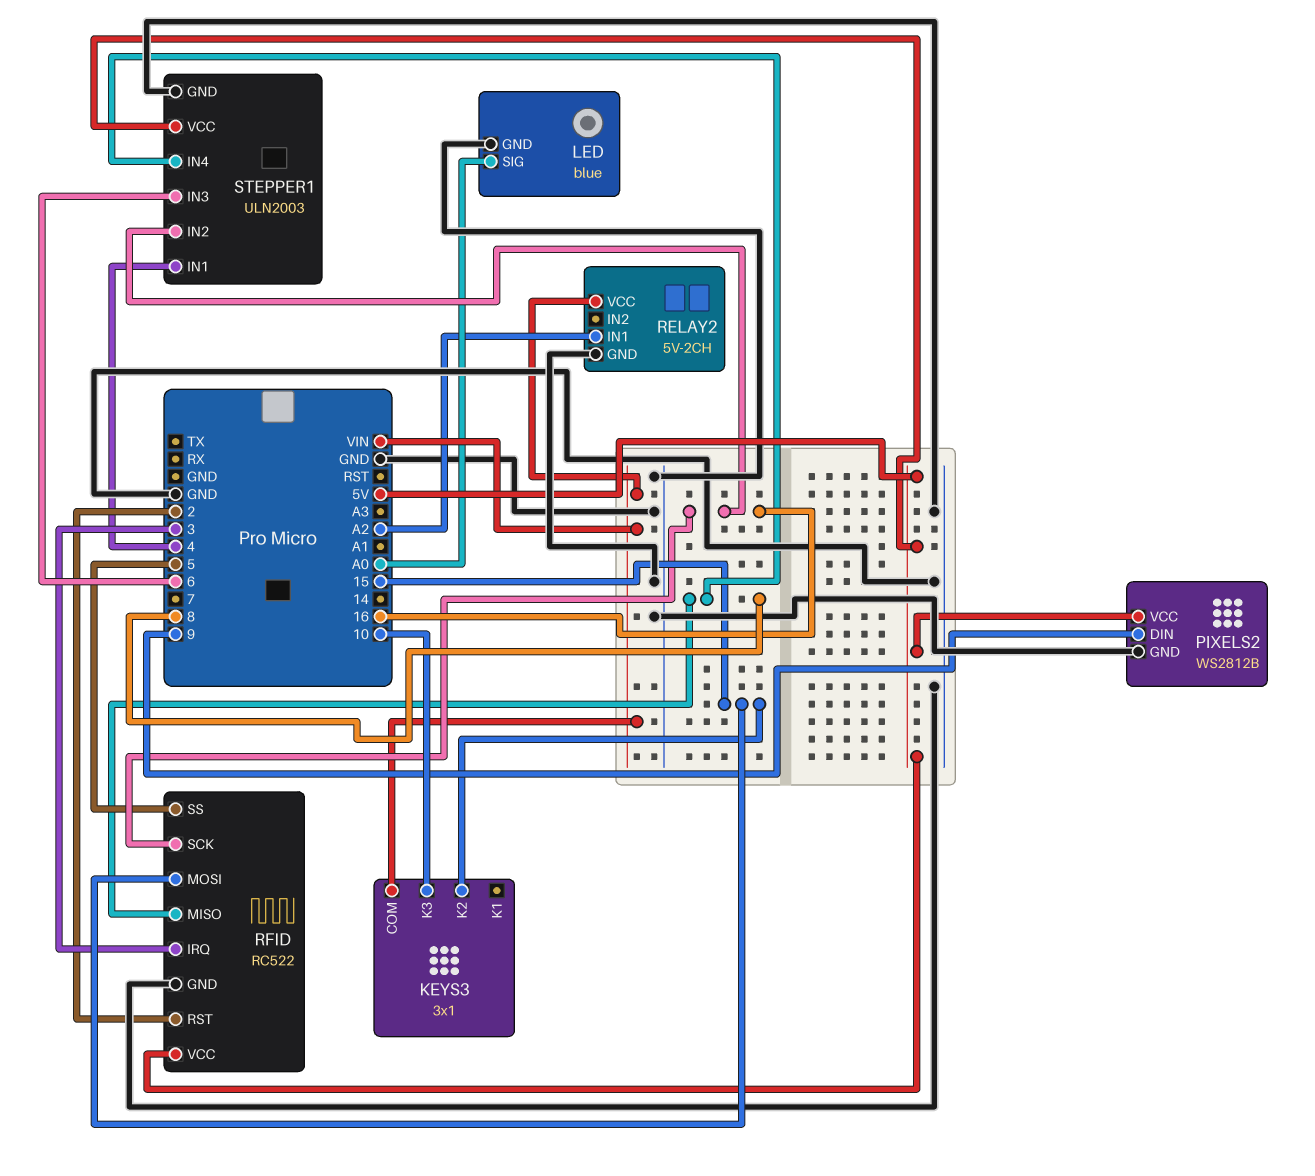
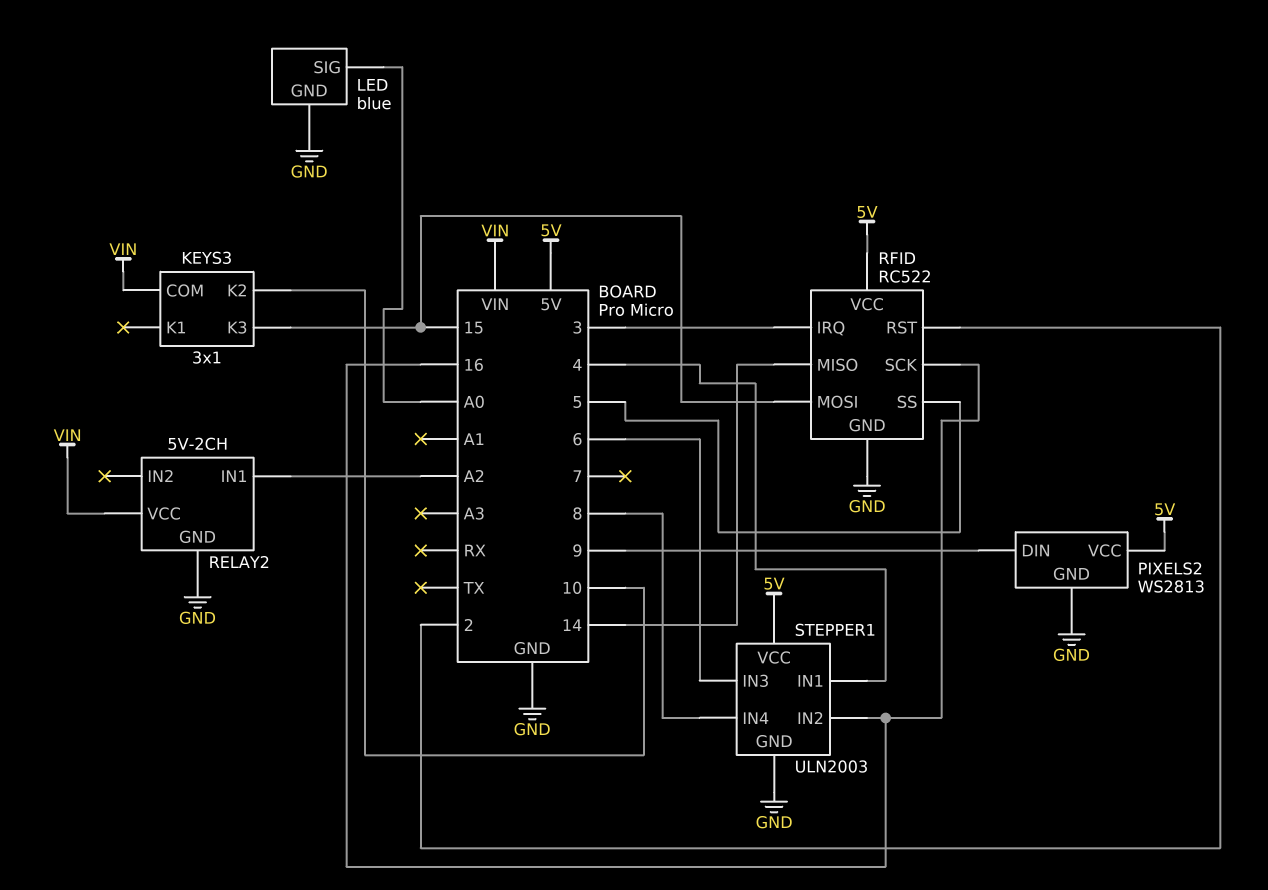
KEYS3 pin K2: 15 -> 10
KEYS3 pin K3: 10 -> 15
PIXELS2: WS2812B -> WS2813
RFID pin MISO: 8 -> 14

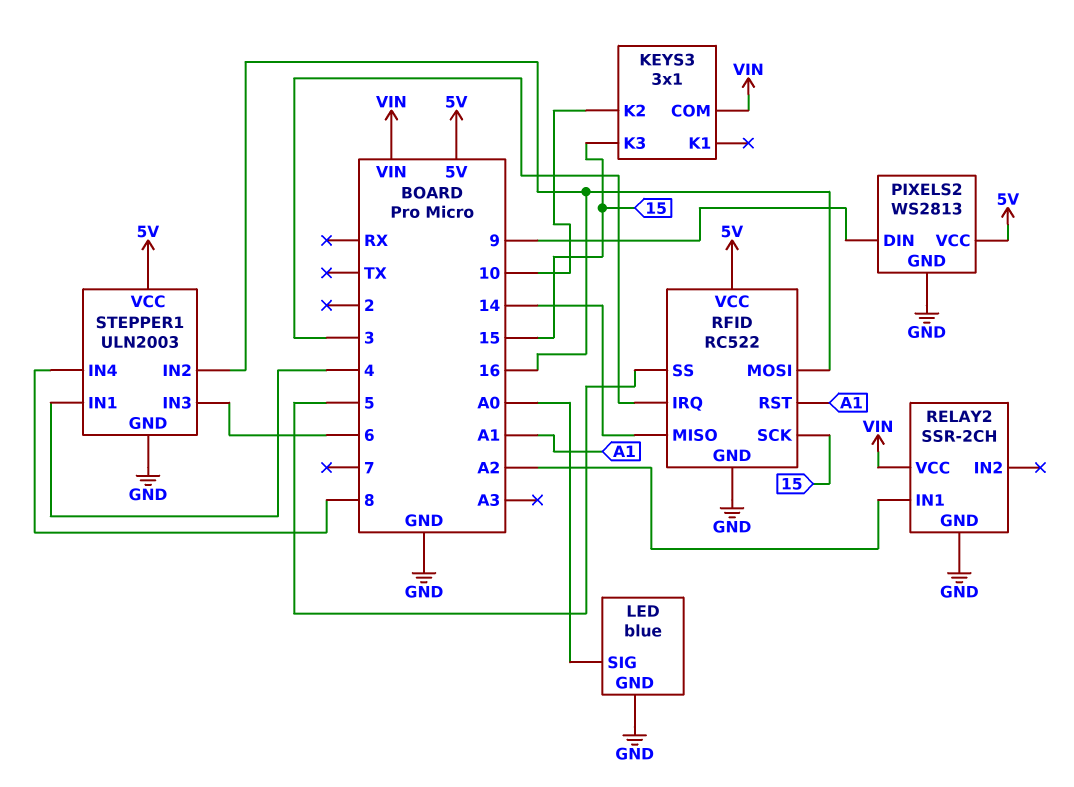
RELAY2: 5V-2CH -> SSR-2CH
RFID pin MOSI: 15 -> 16
RFID pin RST: 2 -> A1
RFID pin SCK: 16 -> 15

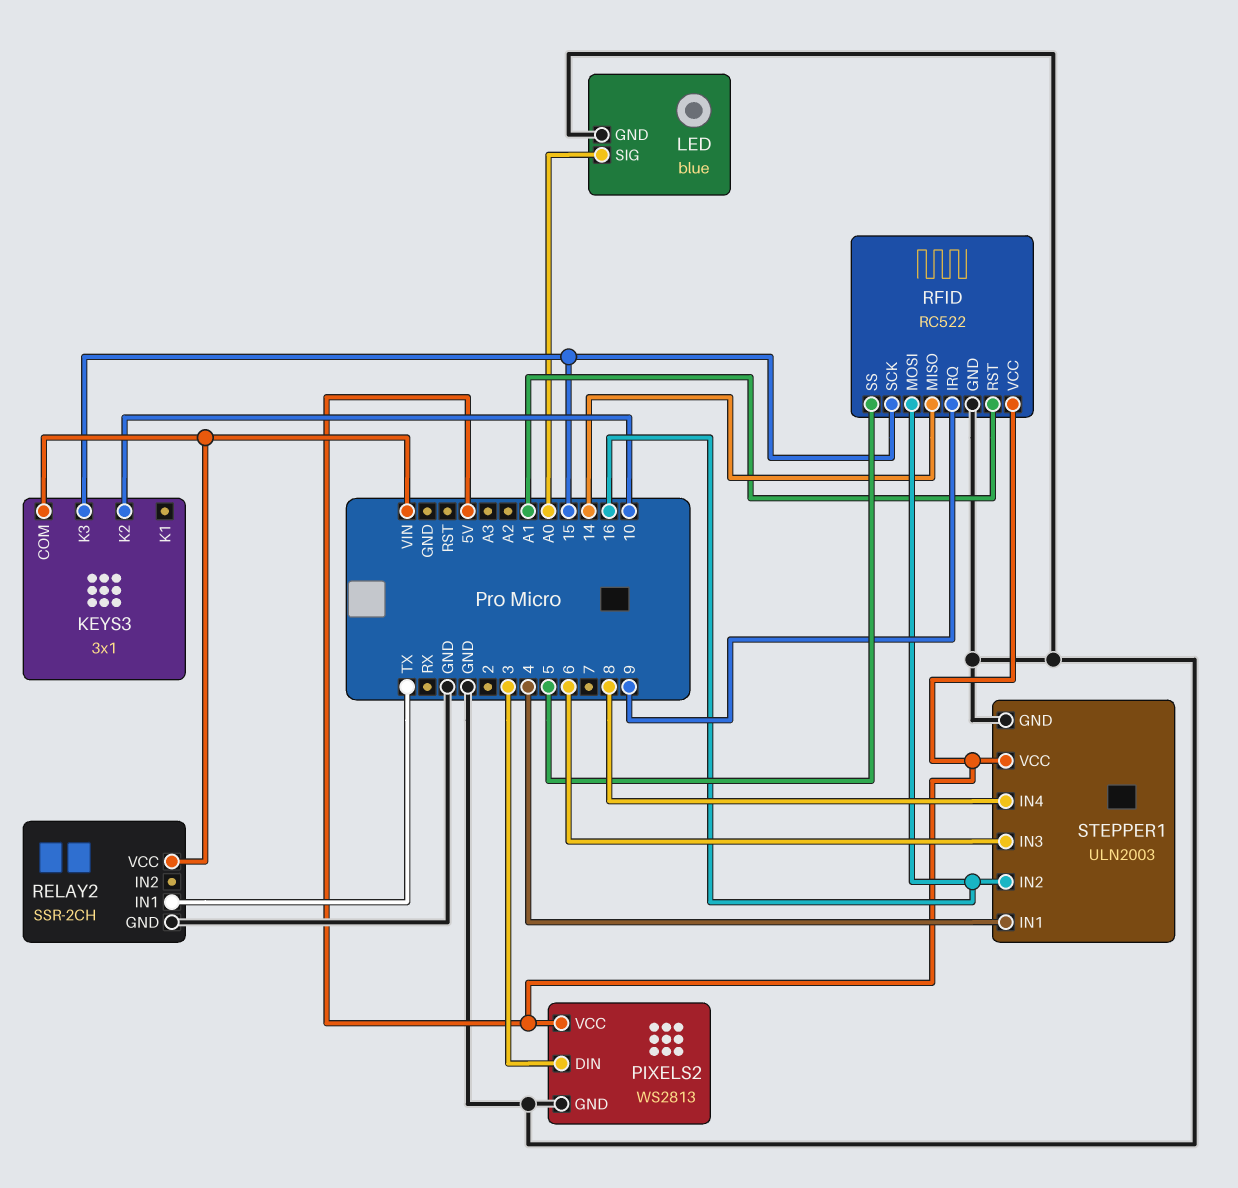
PIXELS2 pin DIN: 9 -> 3
RELAY2 pin IN1: A2 -> TX
RFID pin IRQ: 3 -> 9

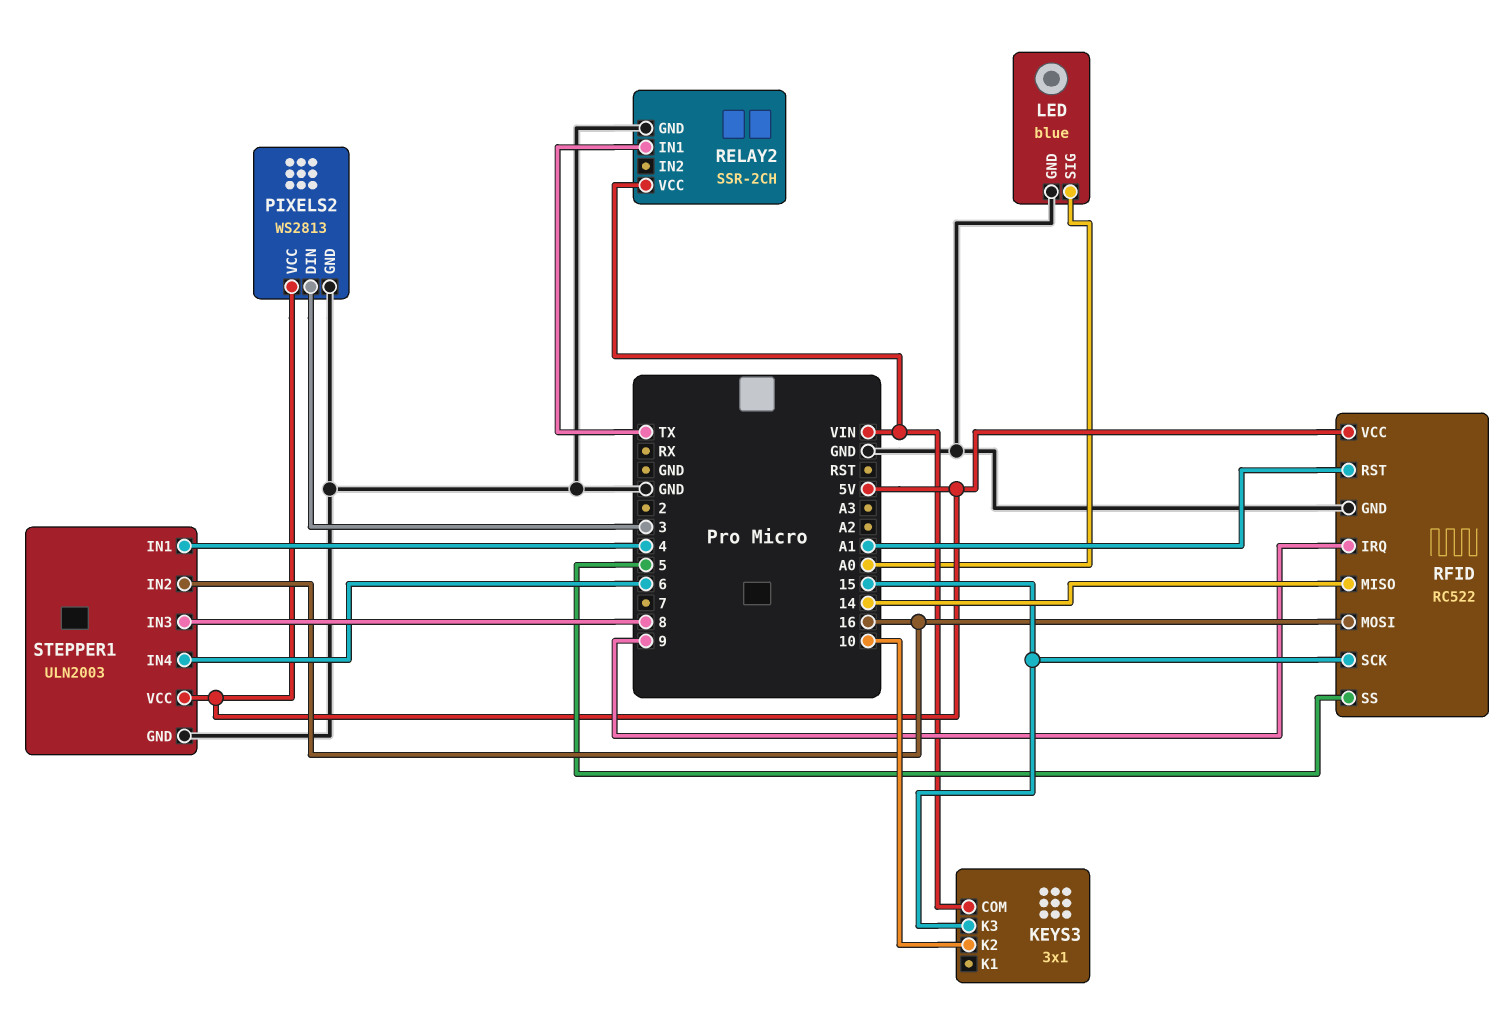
STEPPER1 pin IN3: 6 -> 8
STEPPER1 pin IN4: 8 -> 6

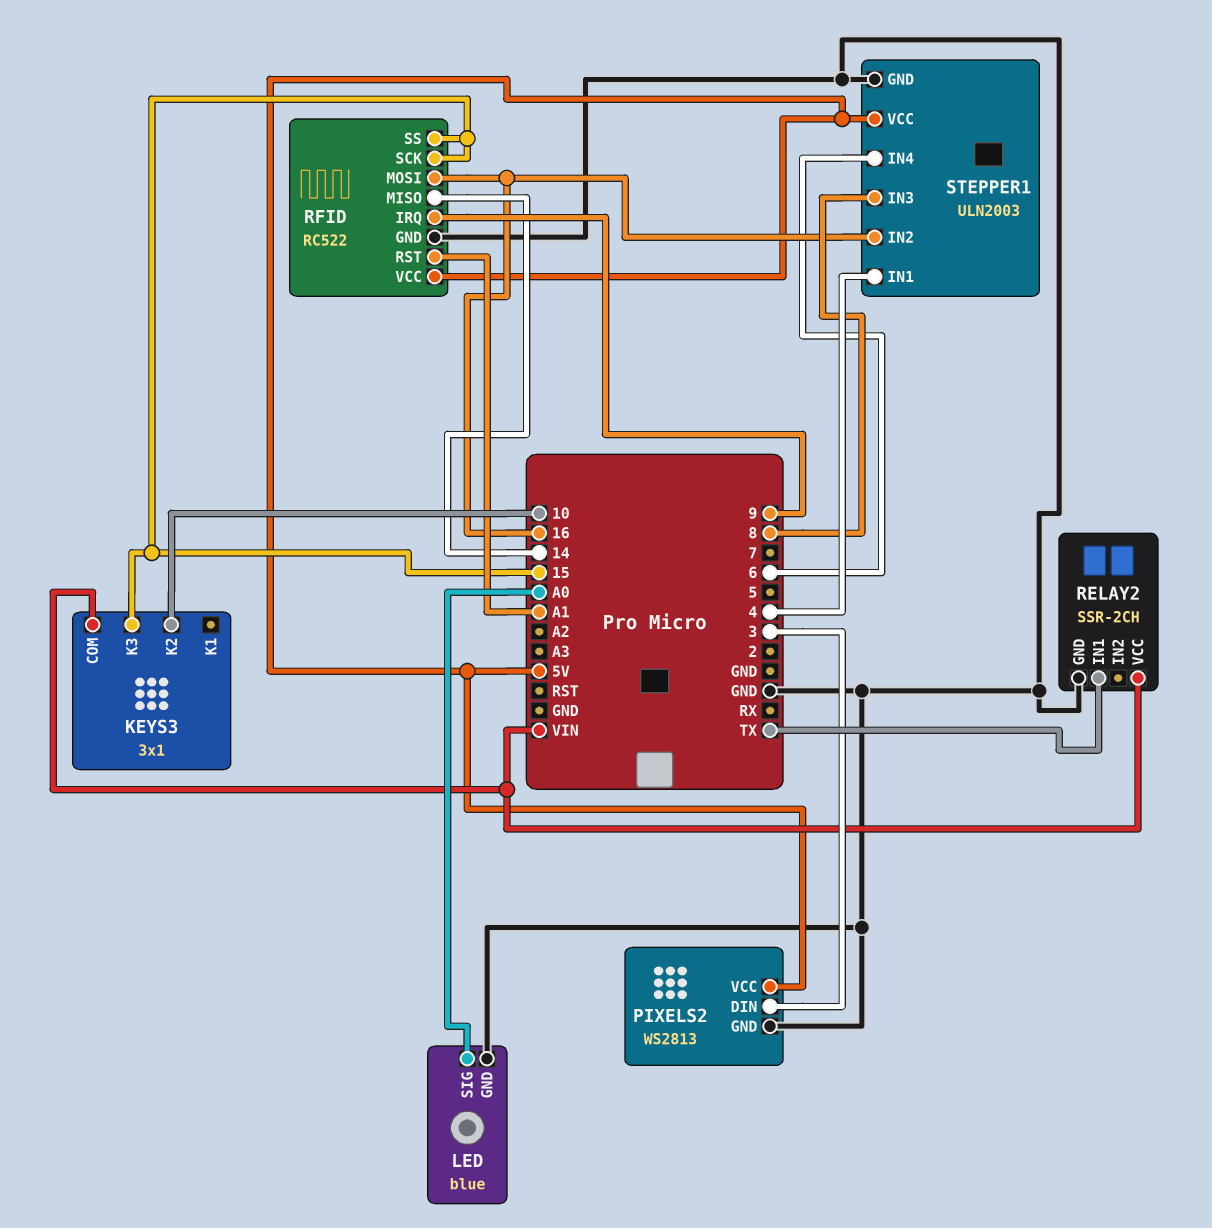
RFID pin SS: 5 -> 15

